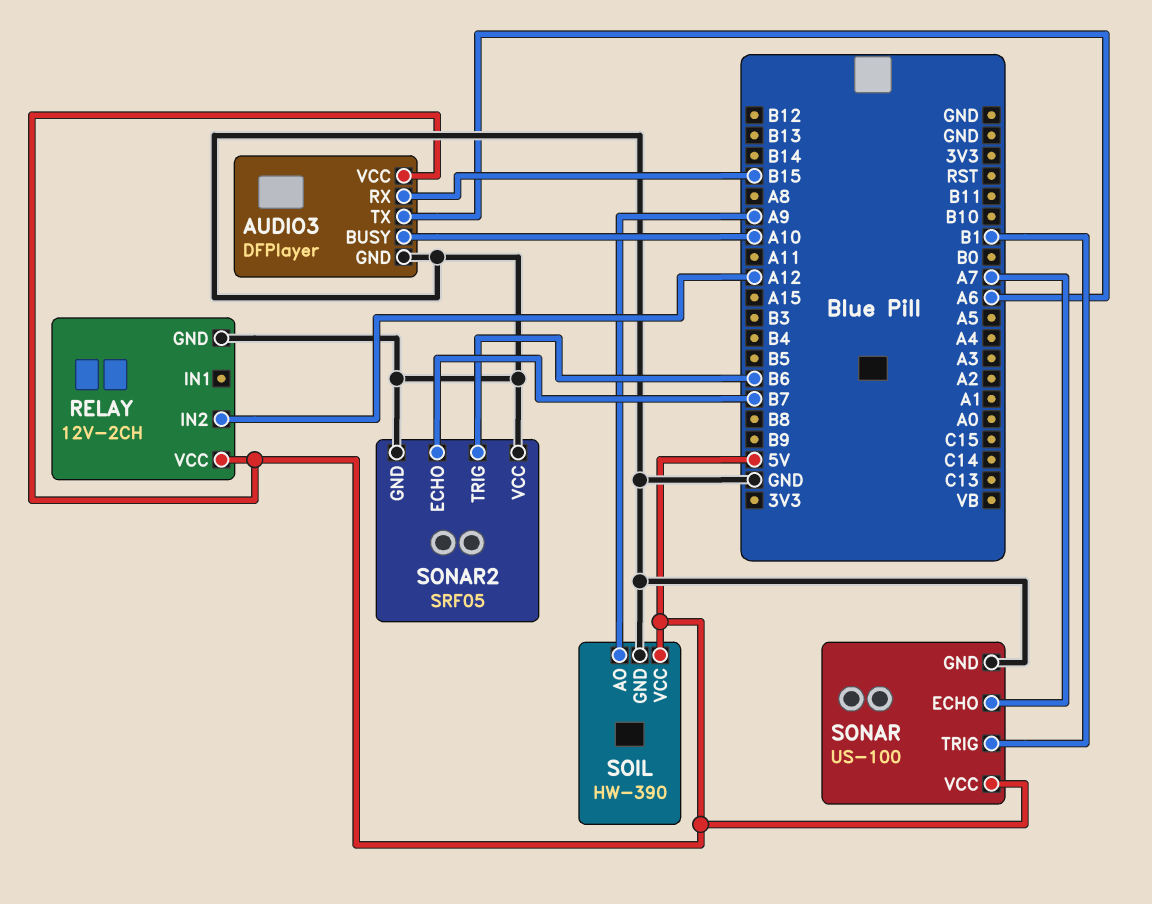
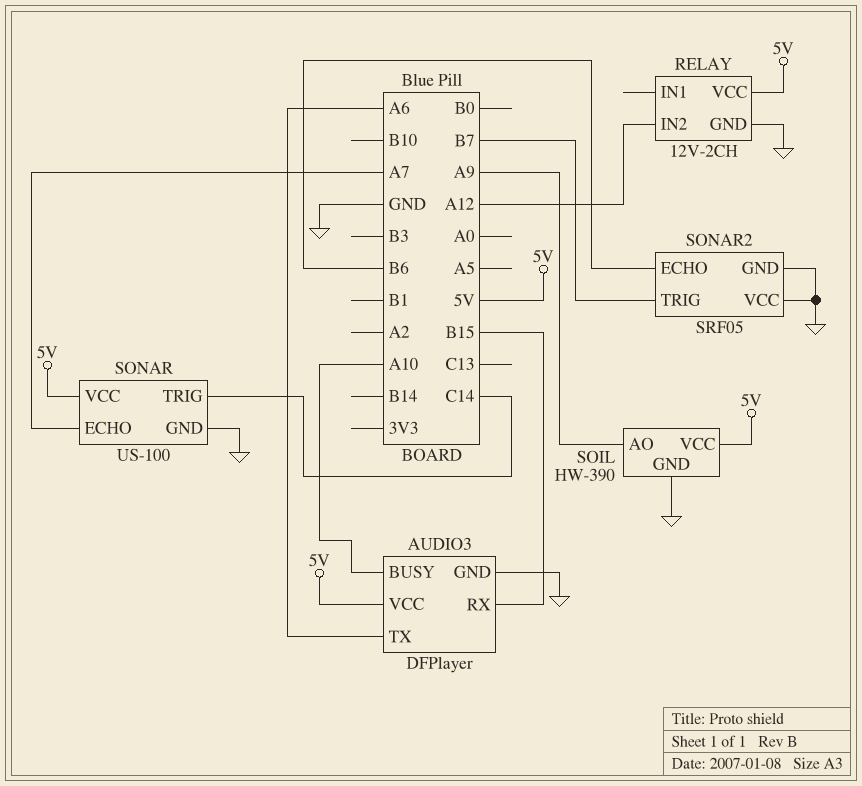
SONAR pin TRIG: B1 -> C14
SONAR2 pin ECHO: B7 -> B6
SONAR2 pin TRIG: B6 -> B7

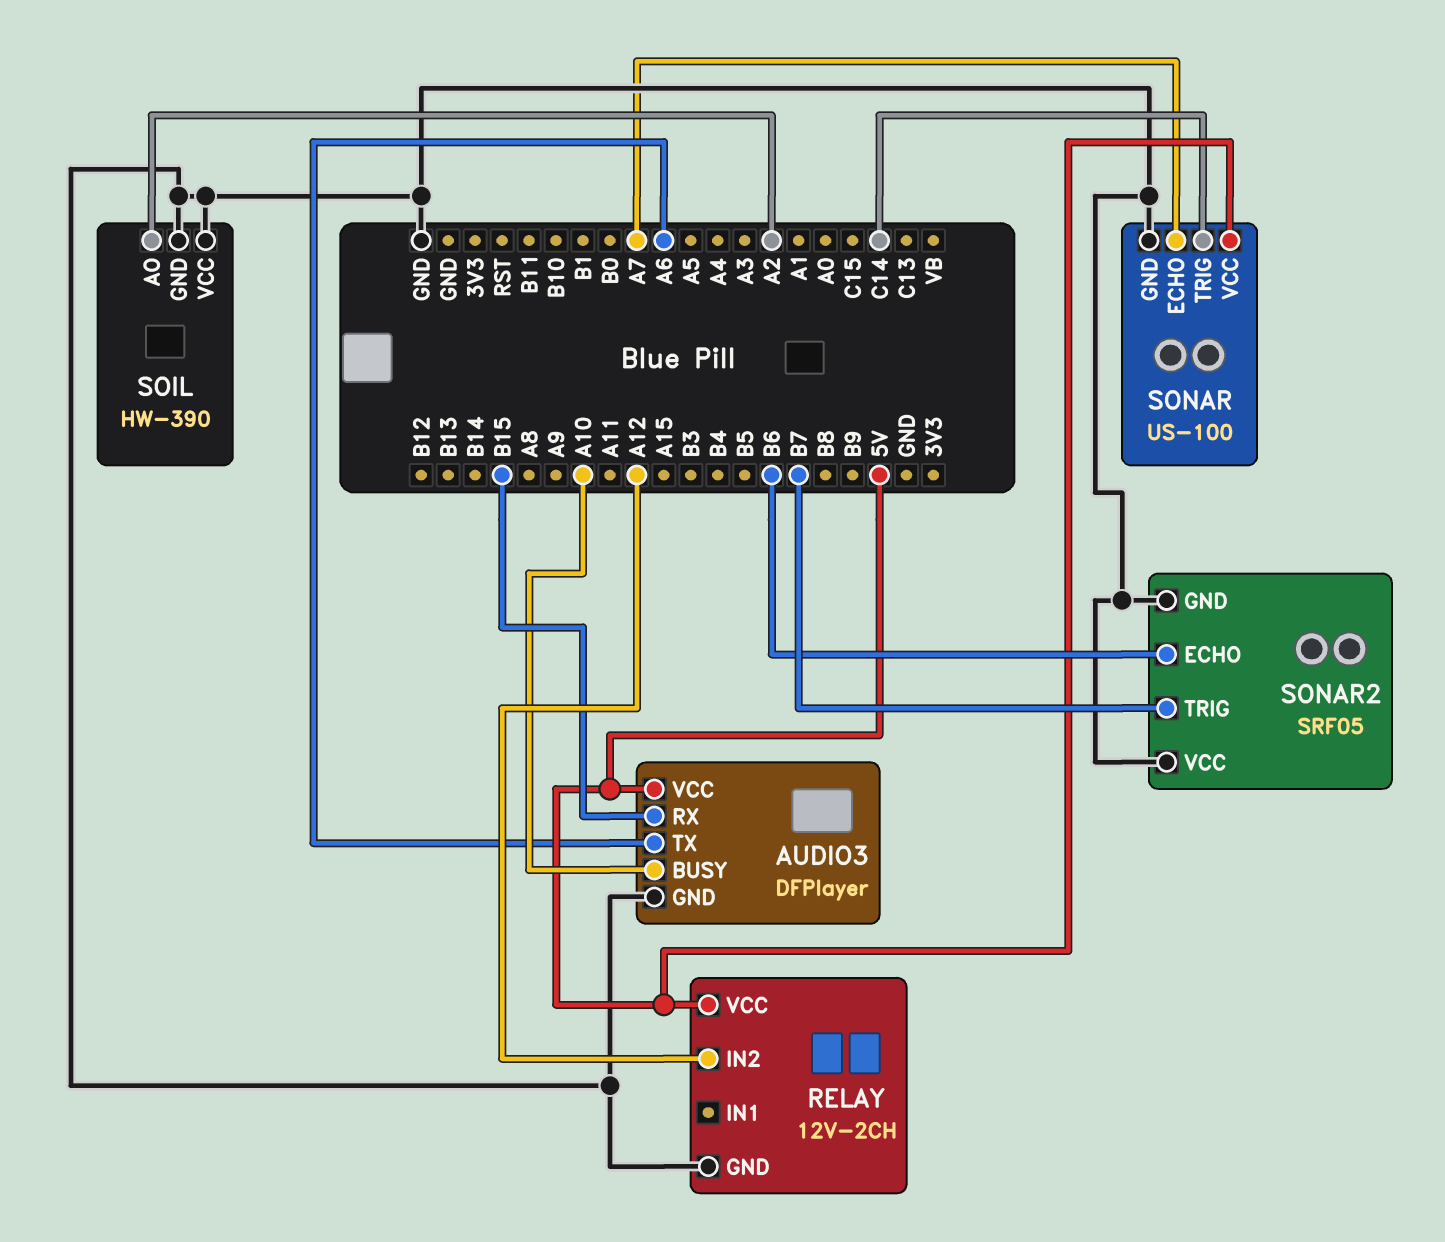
SOIL pin AO: A9 -> A2
SOIL pin VCC: 5V -> GND

